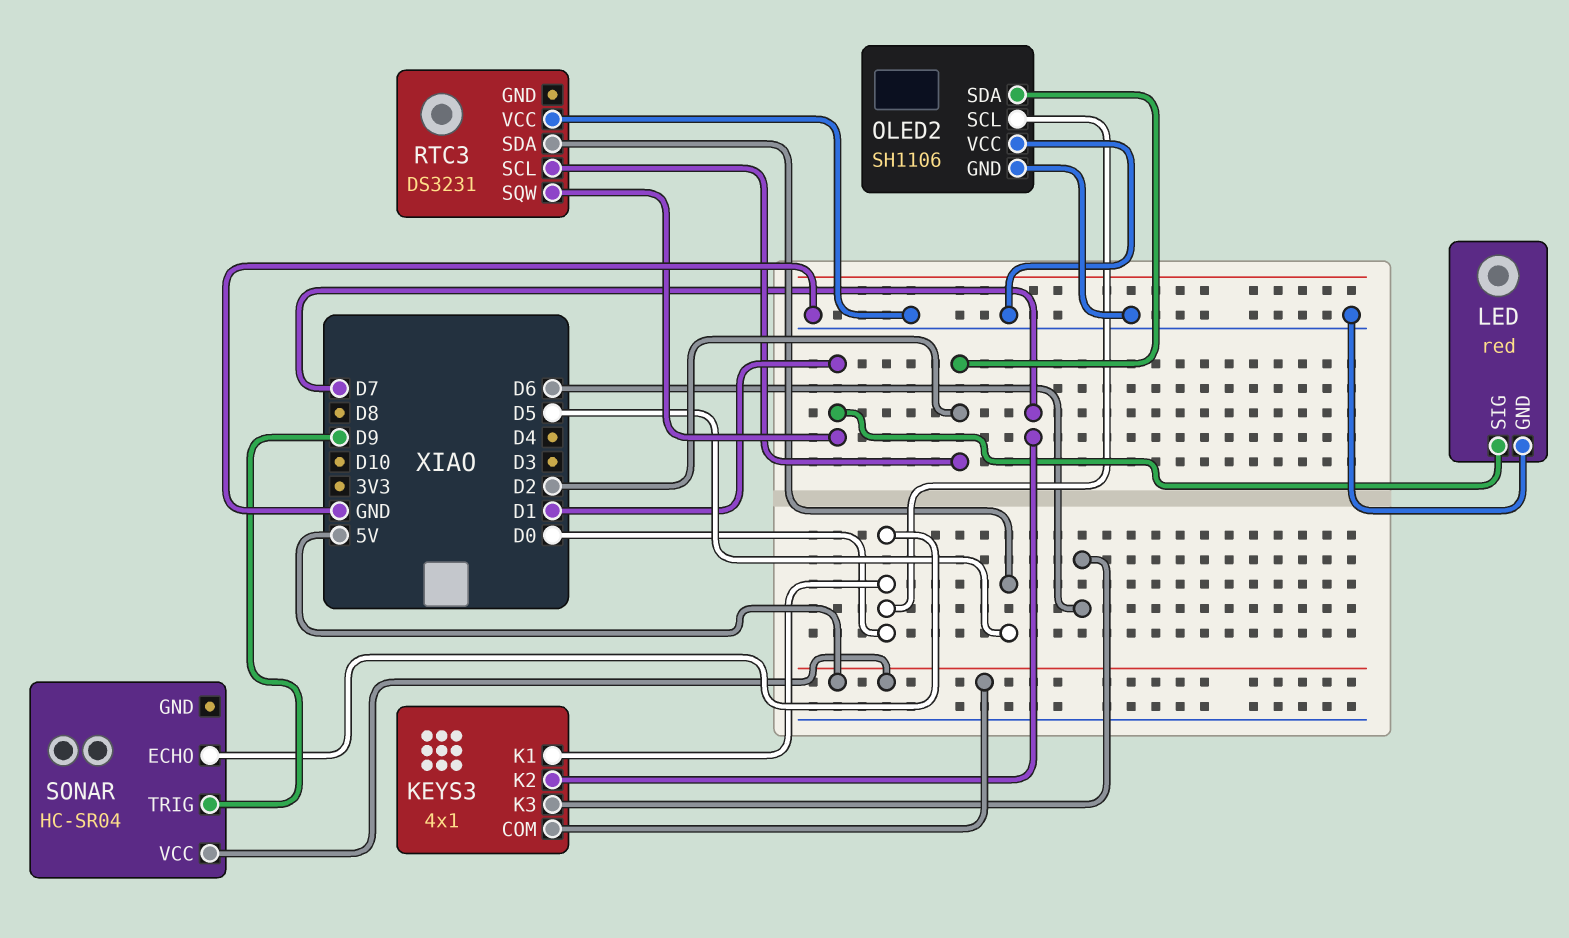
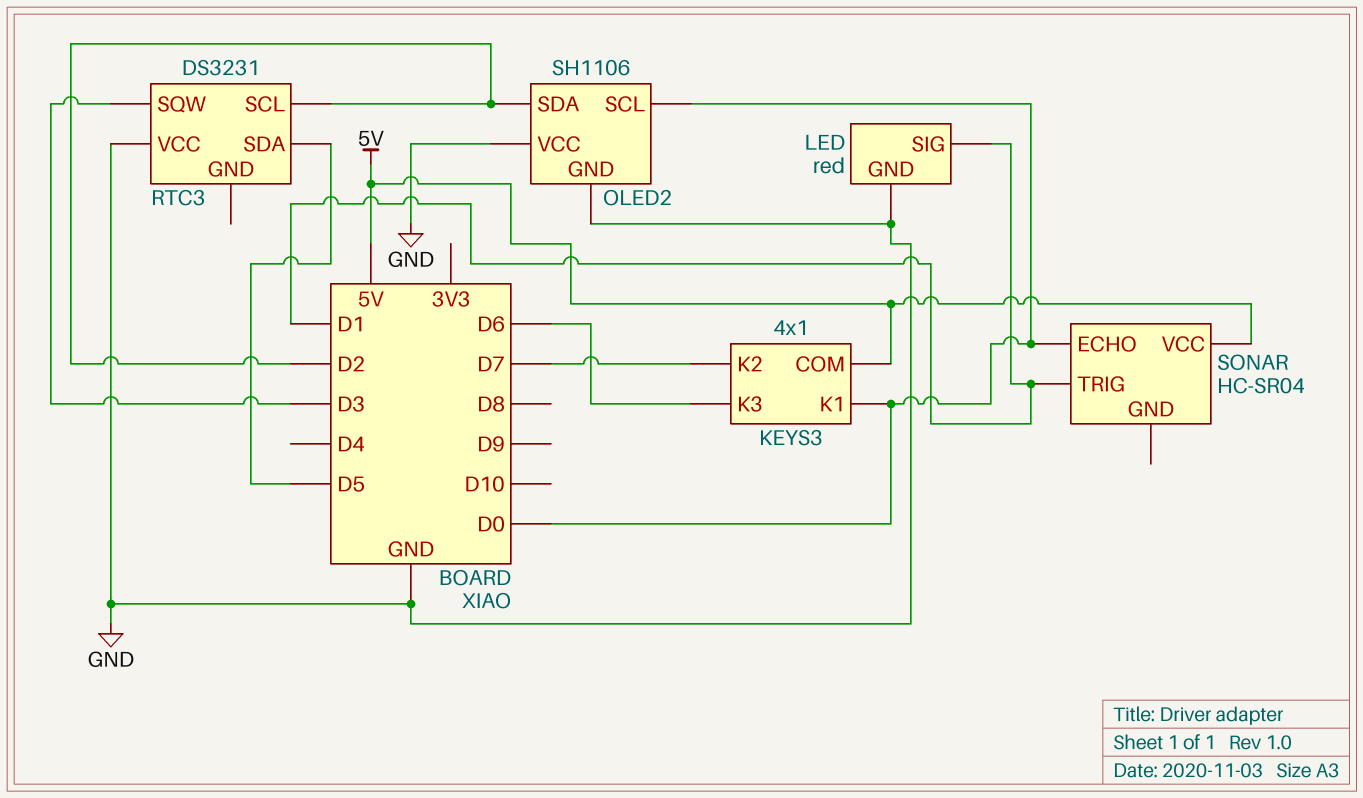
RTC3 pin SQW: D1 -> D3
SONAR pin TRIG: D9 -> D1

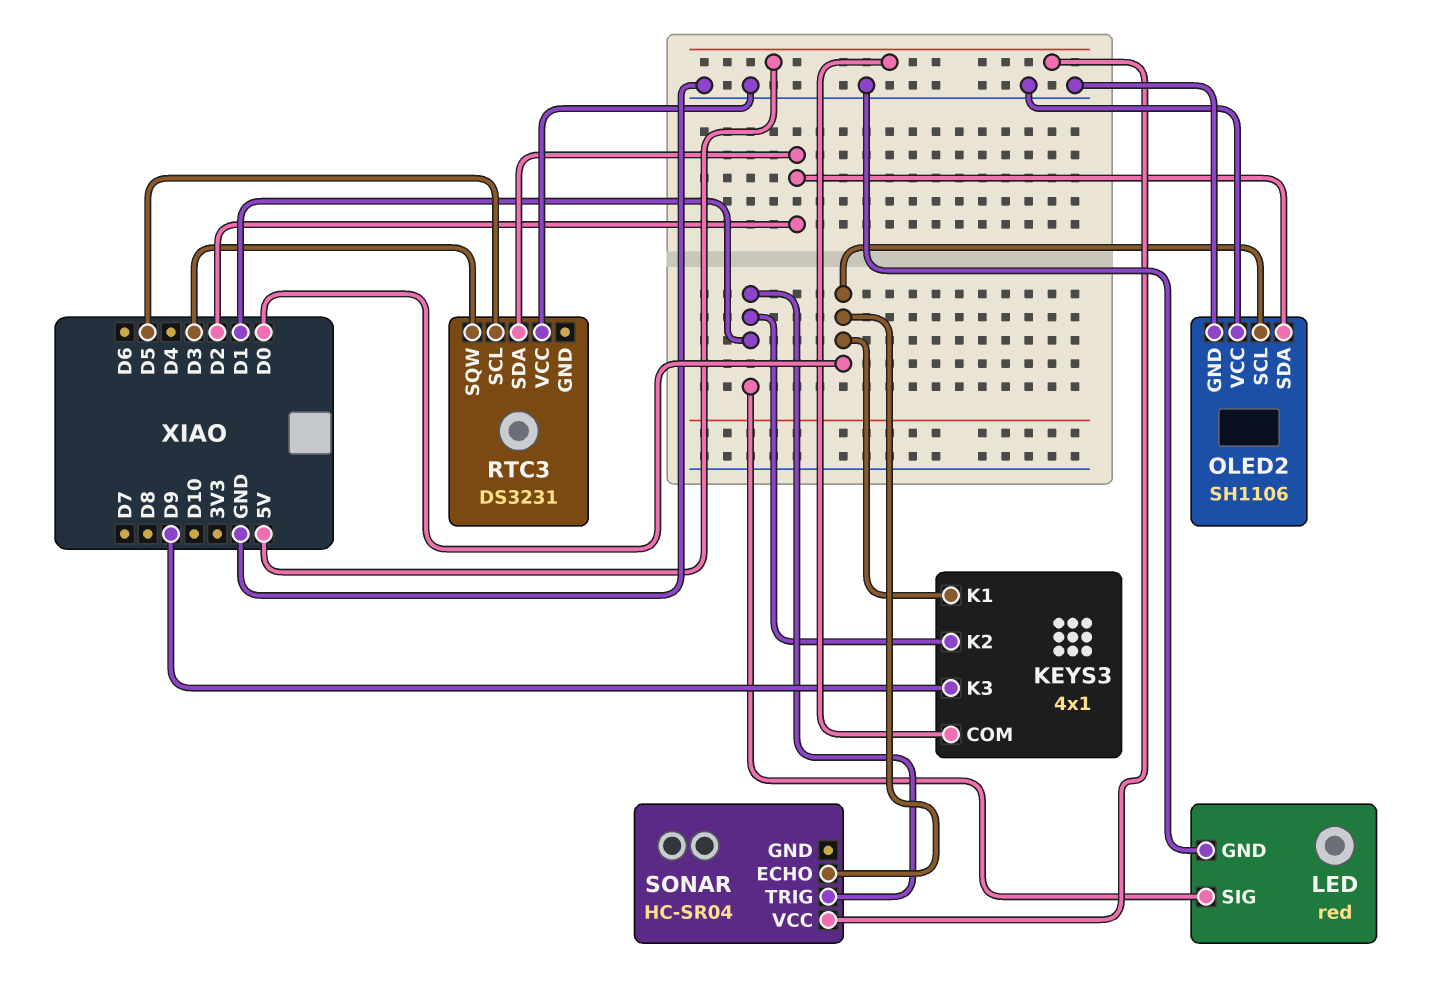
KEYS3 pin K2: D7 -> D1
KEYS3 pin K3: D6 -> D9
RTC3 pin SCL: D2 -> D5
RTC3 pin SDA: D5 -> D2

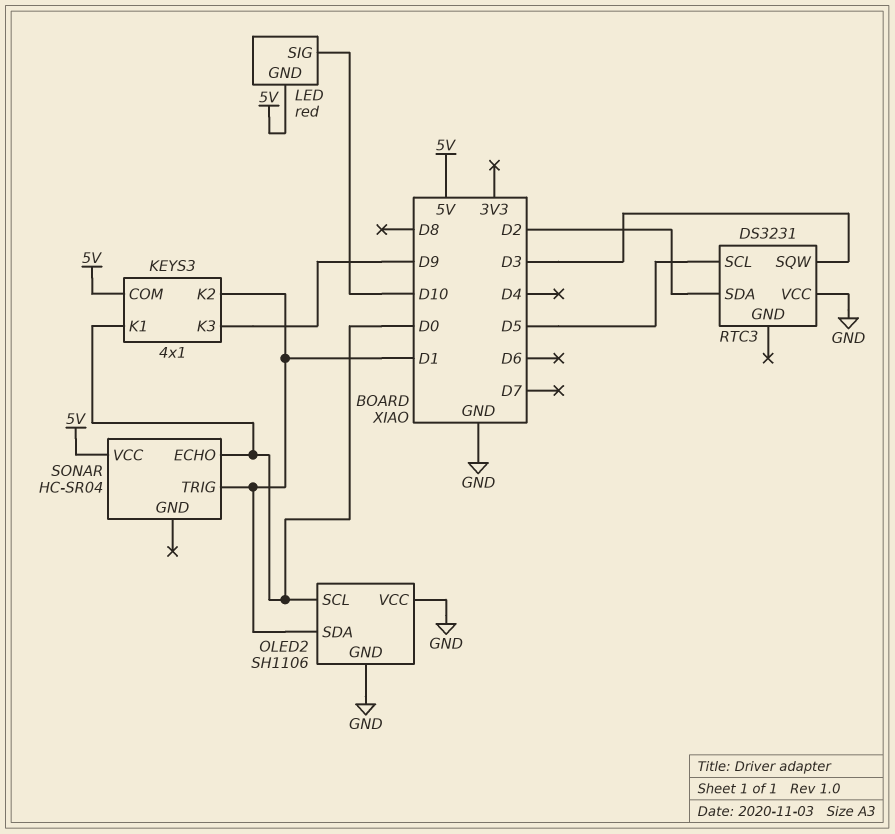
LED pin GND: GND -> 5V
LED pin SIG: D1 -> D10
OLED2 pin SDA: D2 -> D1

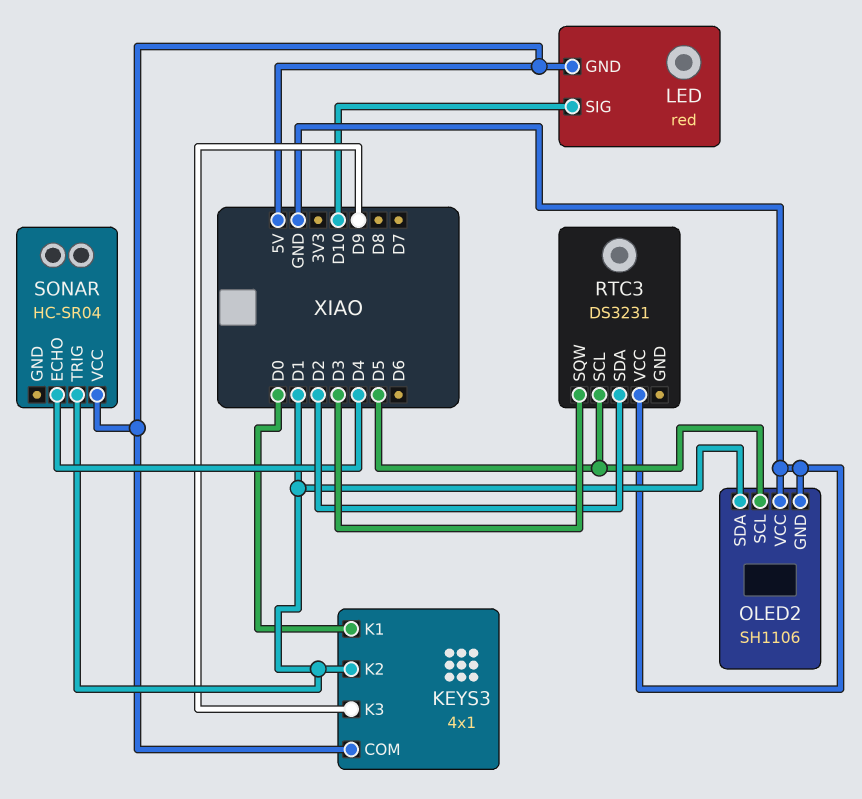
OLED2 pin SCL: D0 -> D5
SONAR pin ECHO: D0 -> D4

